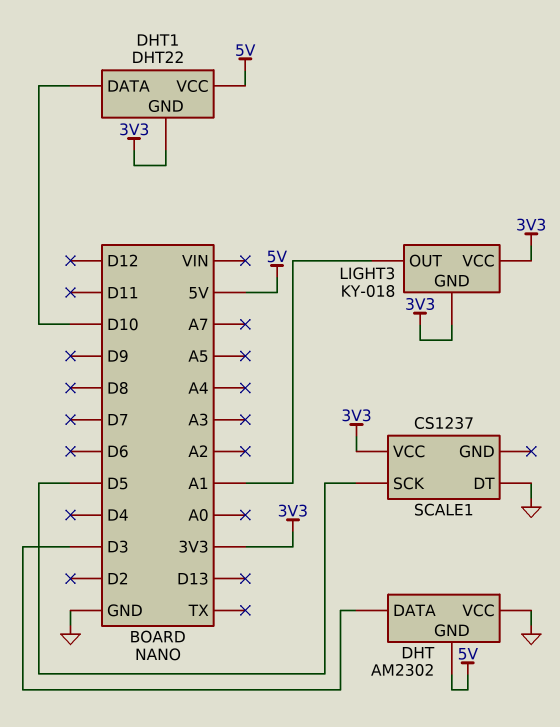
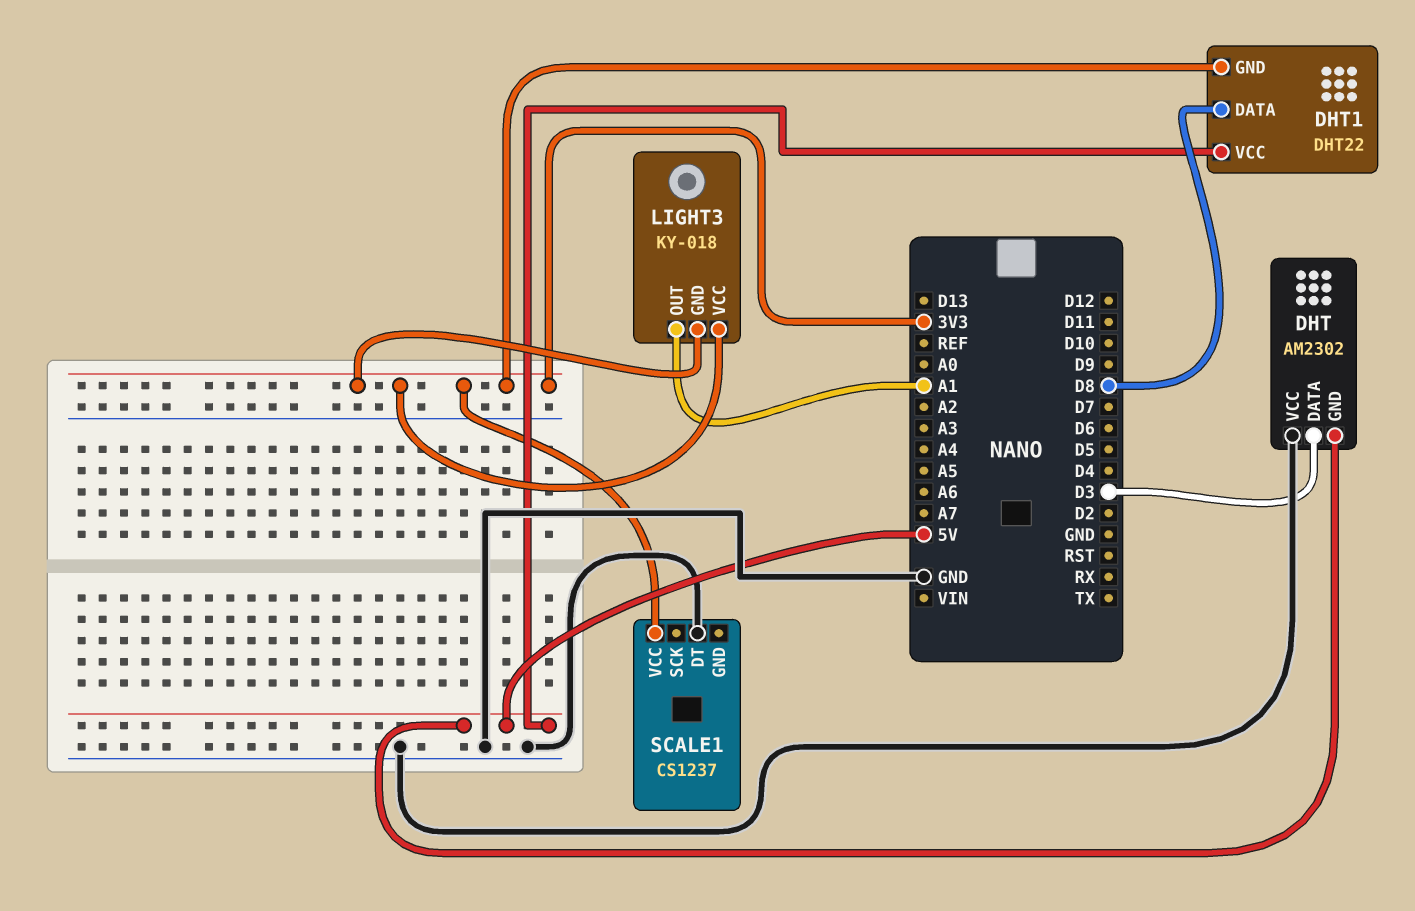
DHT1 pin DATA: D10 -> D8
SCALE1 pin SCK: D5 -> none

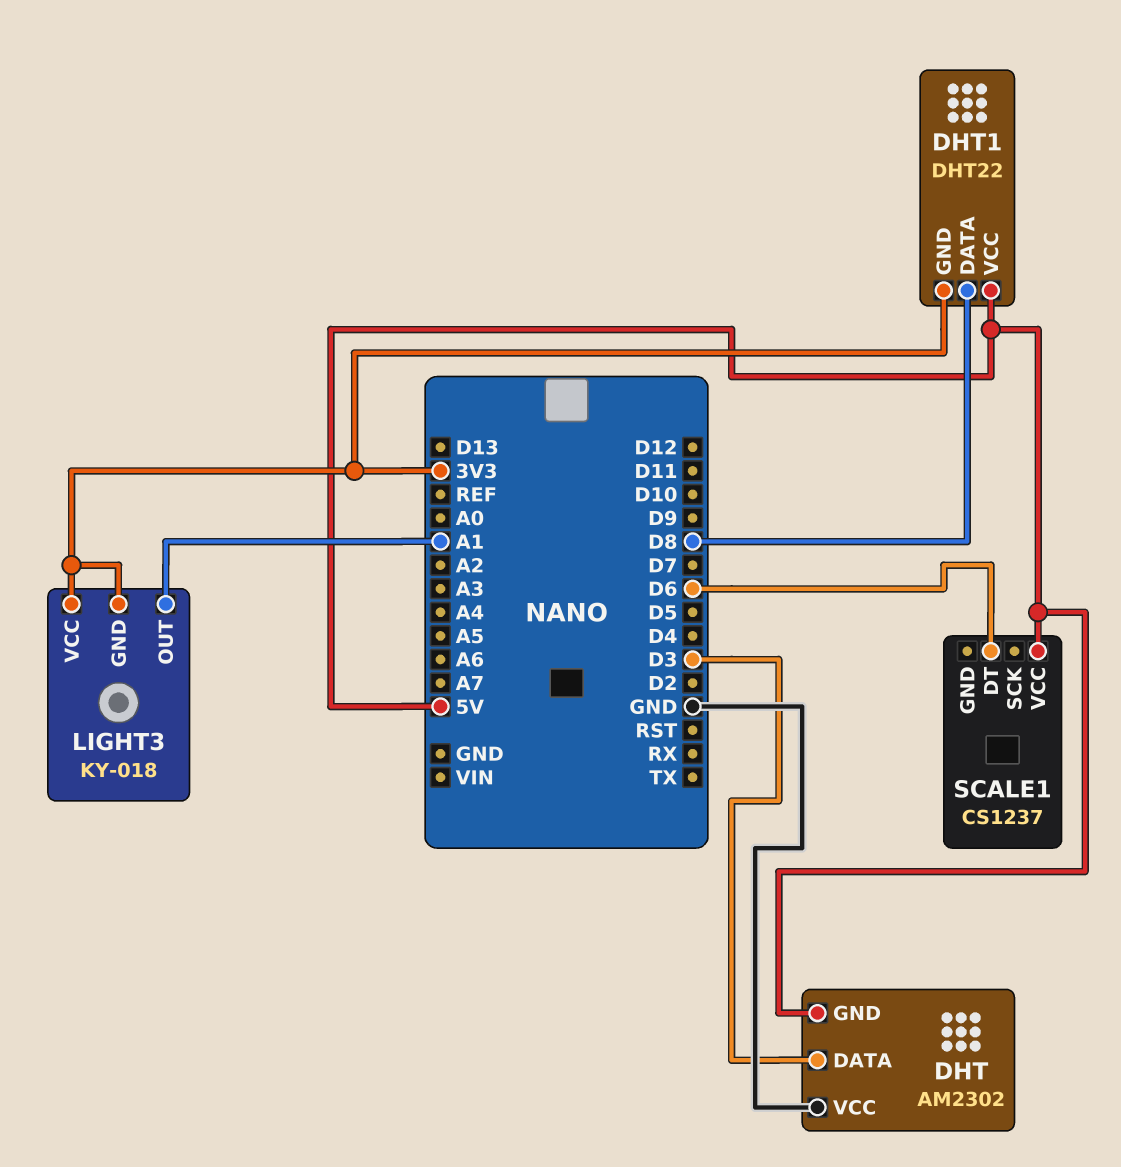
SCALE1 pin DT: GND -> D6
SCALE1 pin VCC: 3V3 -> 5V

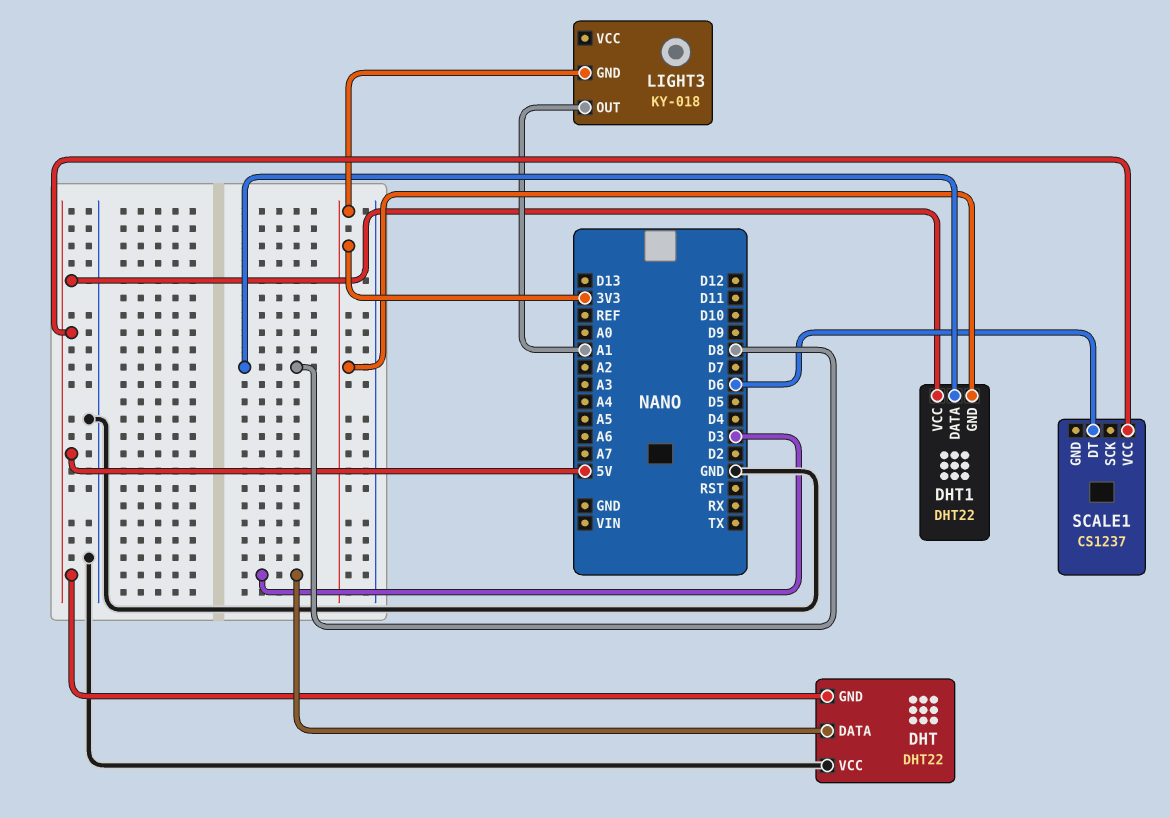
DHT: AM2302 -> DHT22
LIGHT3 pin VCC: 3V3 -> none

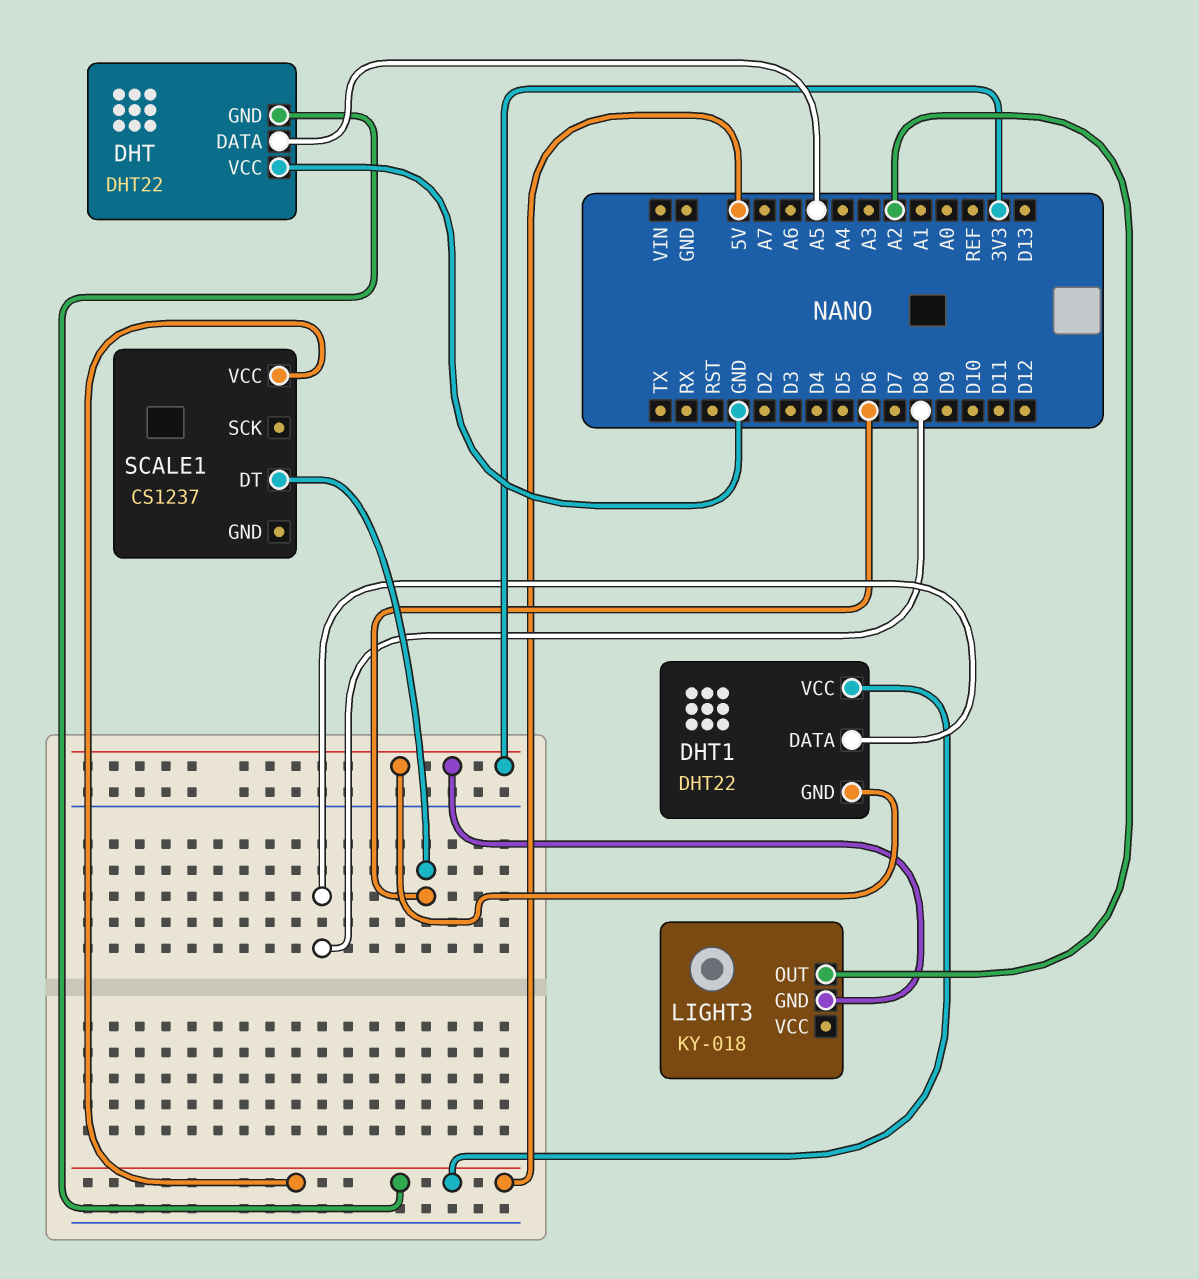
DHT pin DATA: D3 -> A5
LIGHT3 pin OUT: A1 -> A2

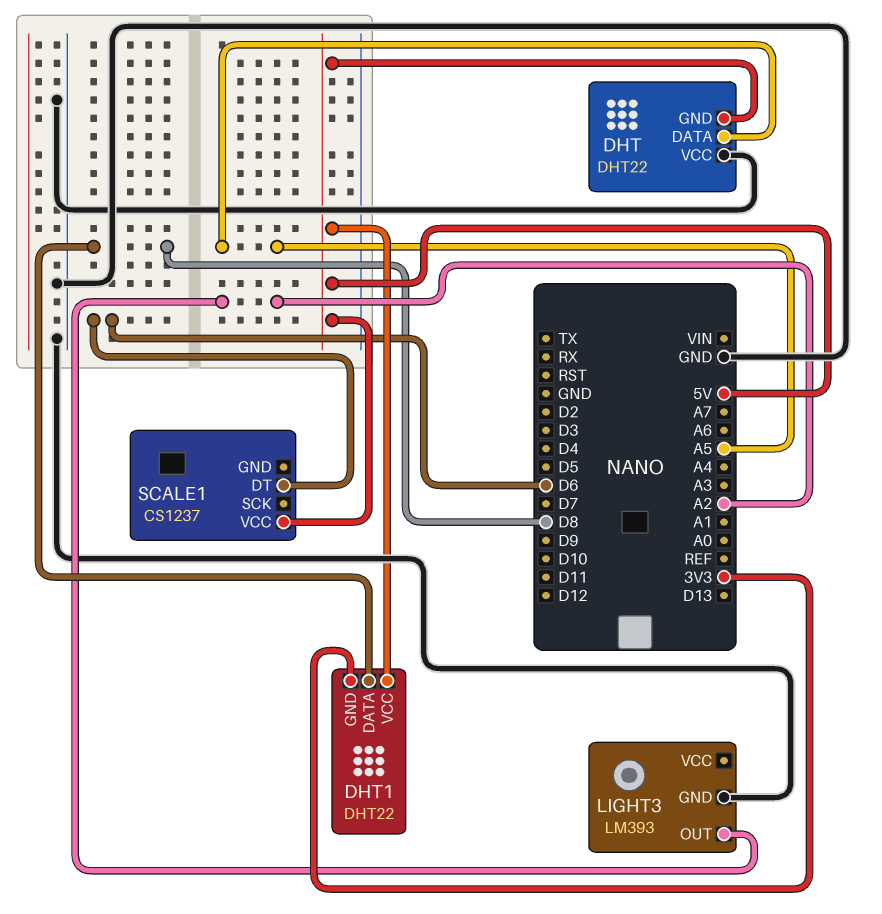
LIGHT3: KY-018 -> LM393
LIGHT3 pin GND: 3V3 -> GND

